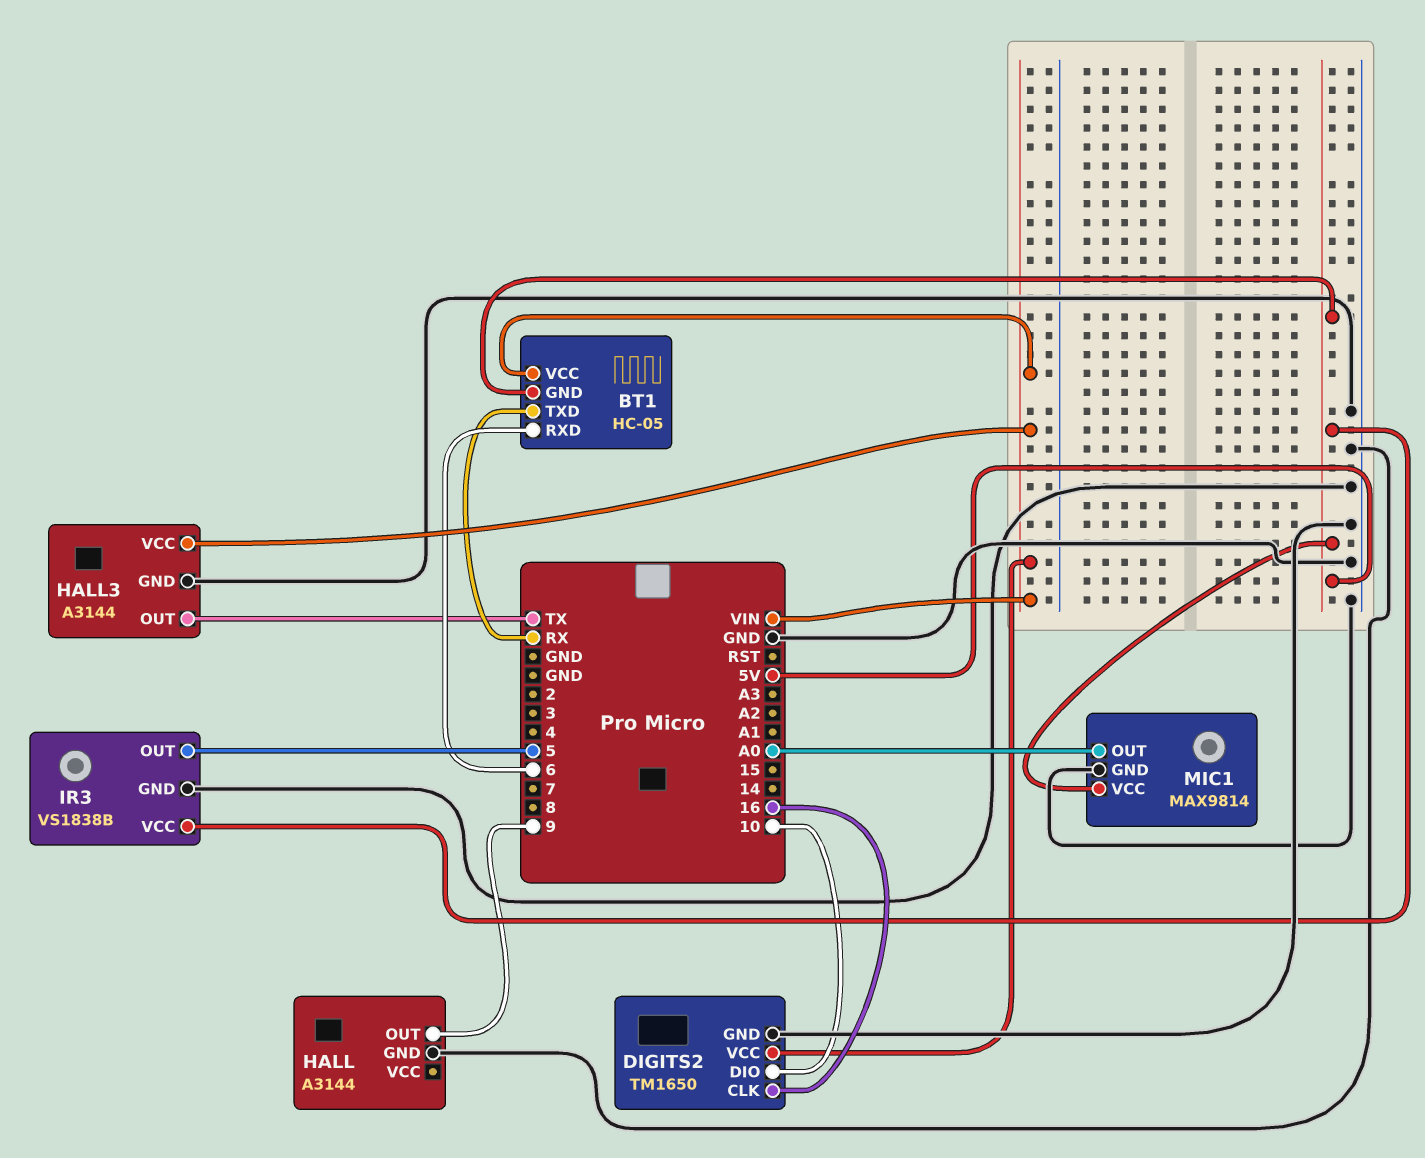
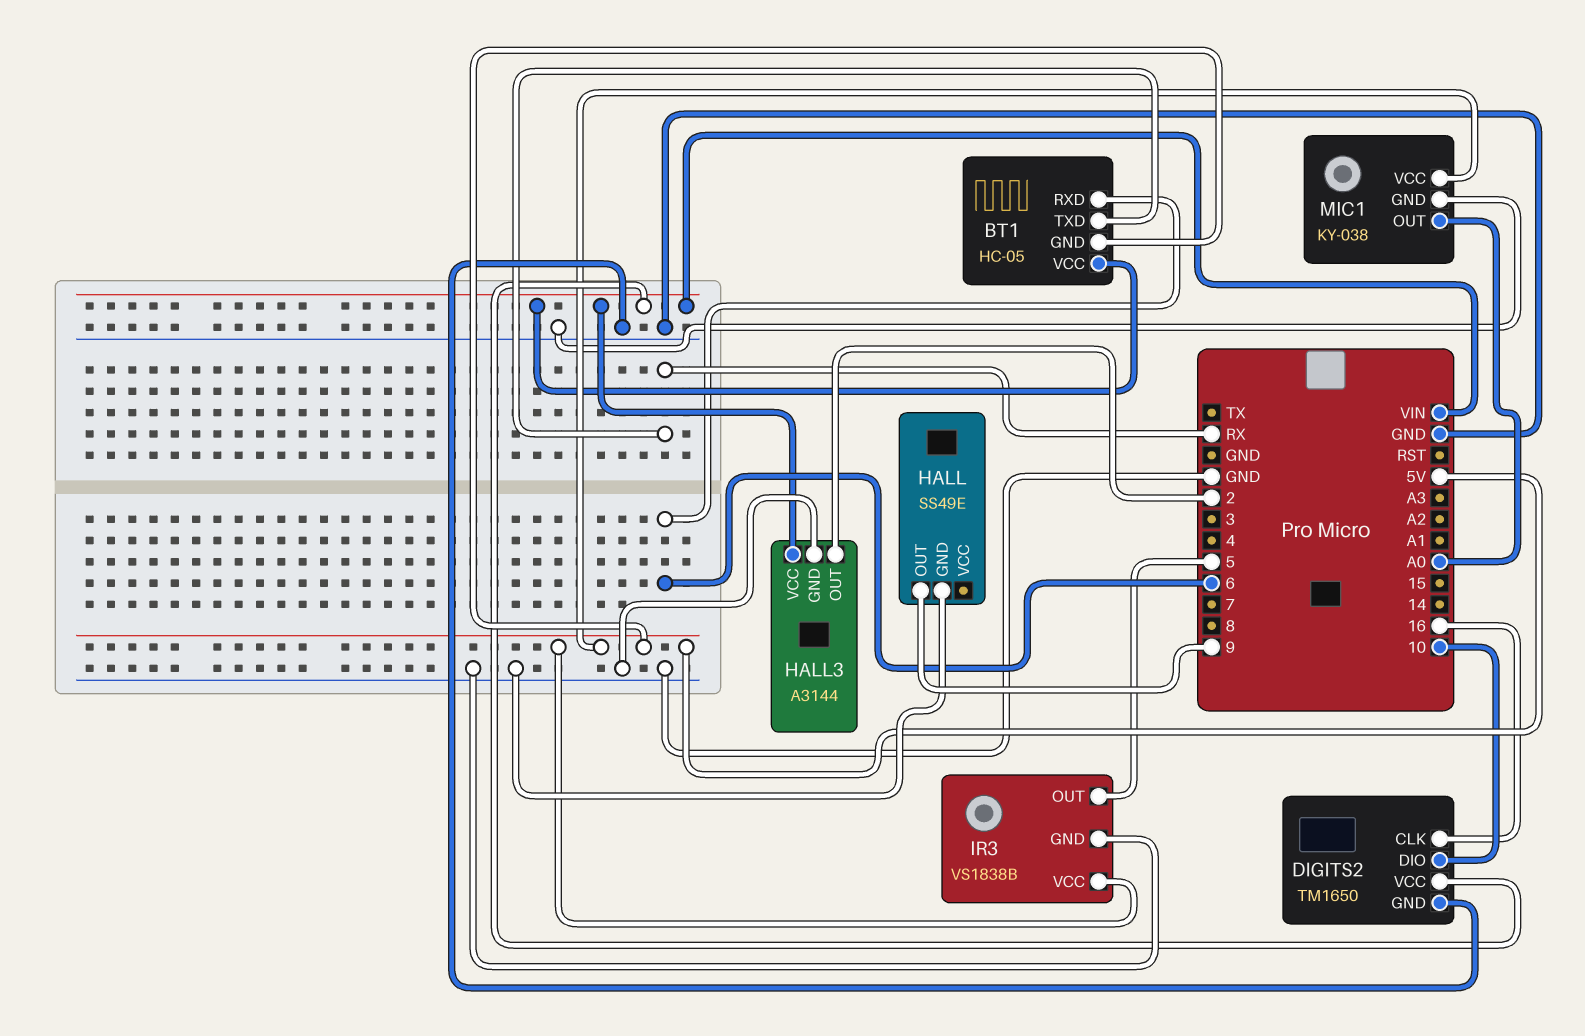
HALL: A3144 -> SS49E
HALL3 pin OUT: TX -> 2
MIC1: MAX9814 -> KY-038

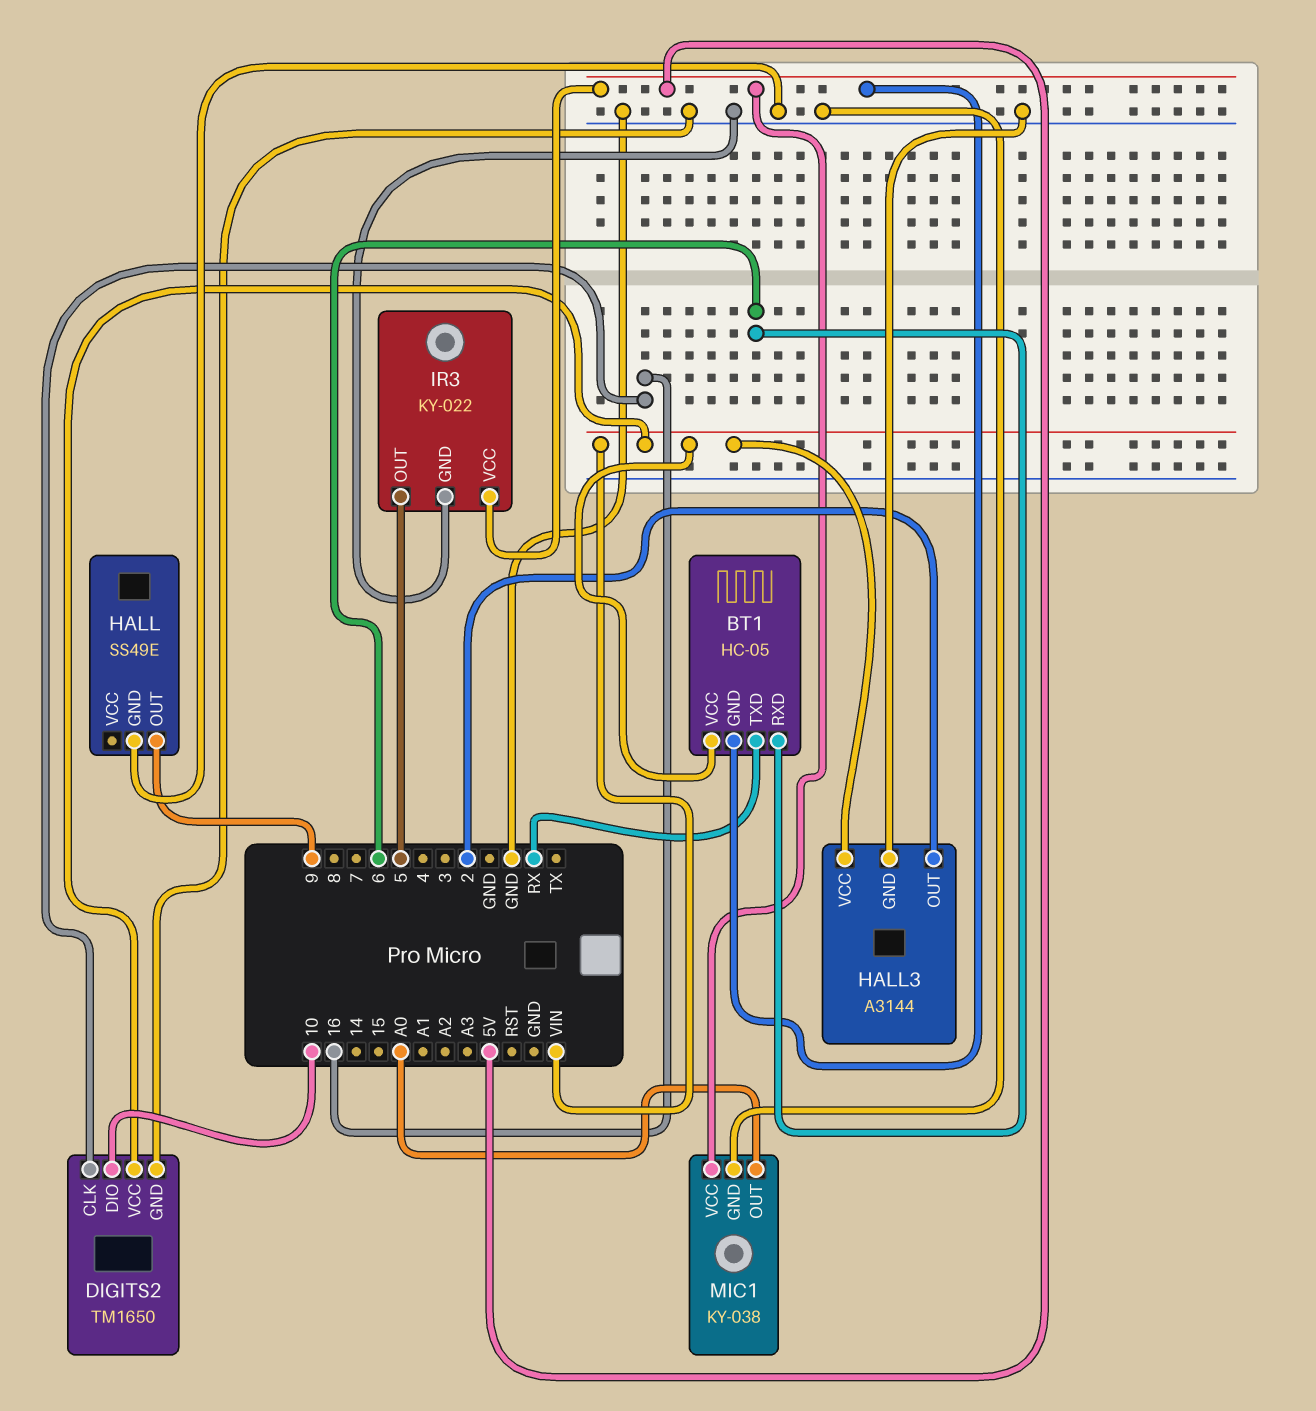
IR3: VS1838B -> KY-022

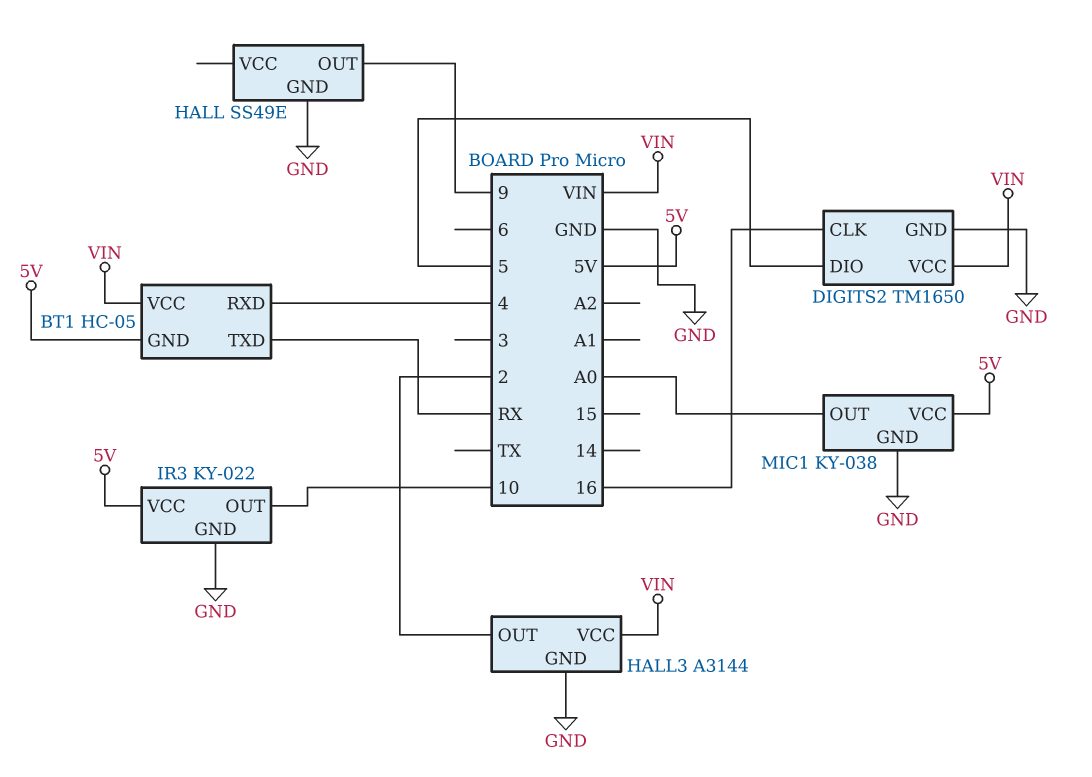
BT1 pin RXD: 6 -> 4
DIGITS2 pin DIO: 10 -> 5
IR3 pin OUT: 5 -> 10

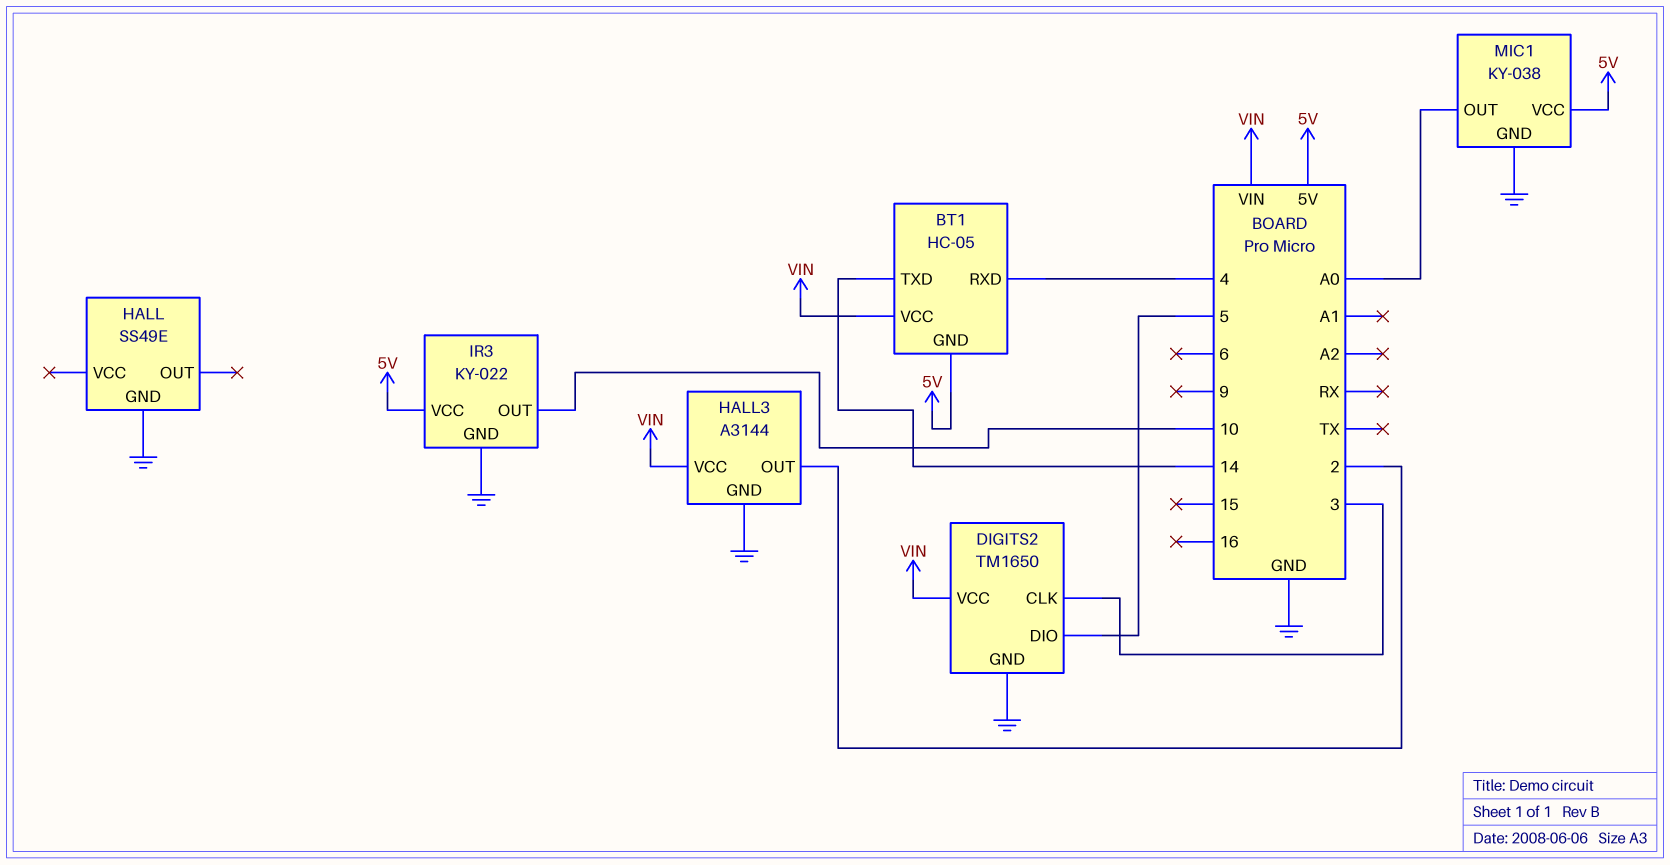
BT1 pin TXD: RX -> 14
DIGITS2 pin CLK: 16 -> 3
HALL pin OUT: 9 -> none

